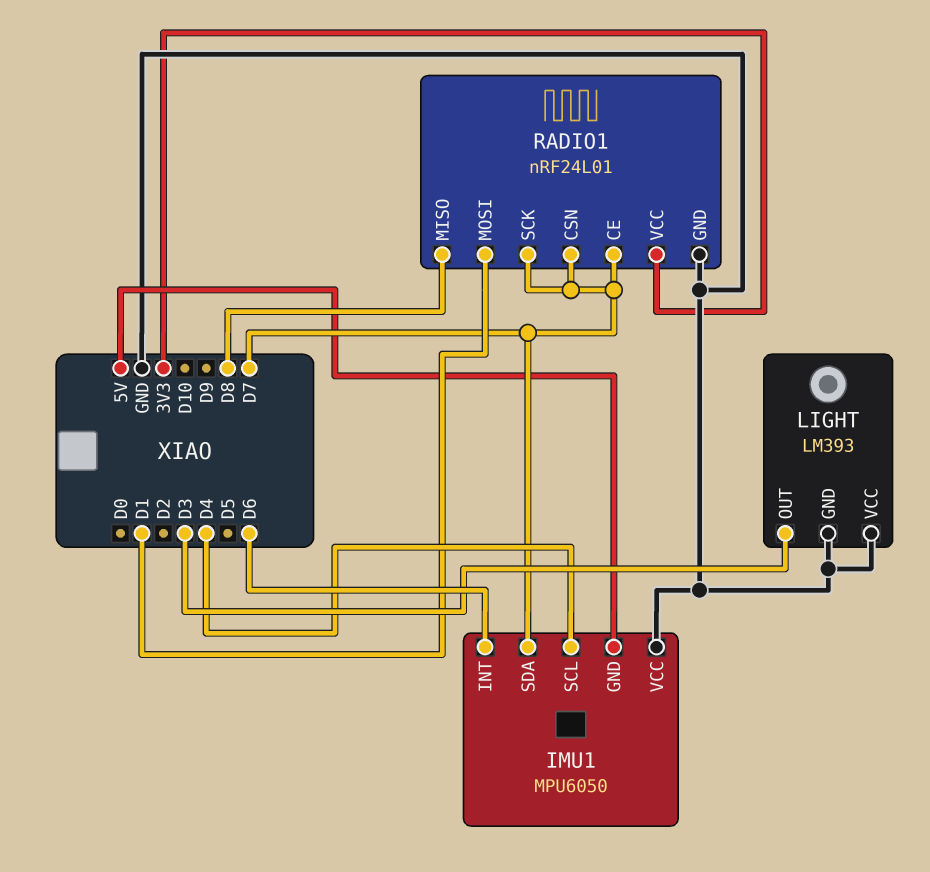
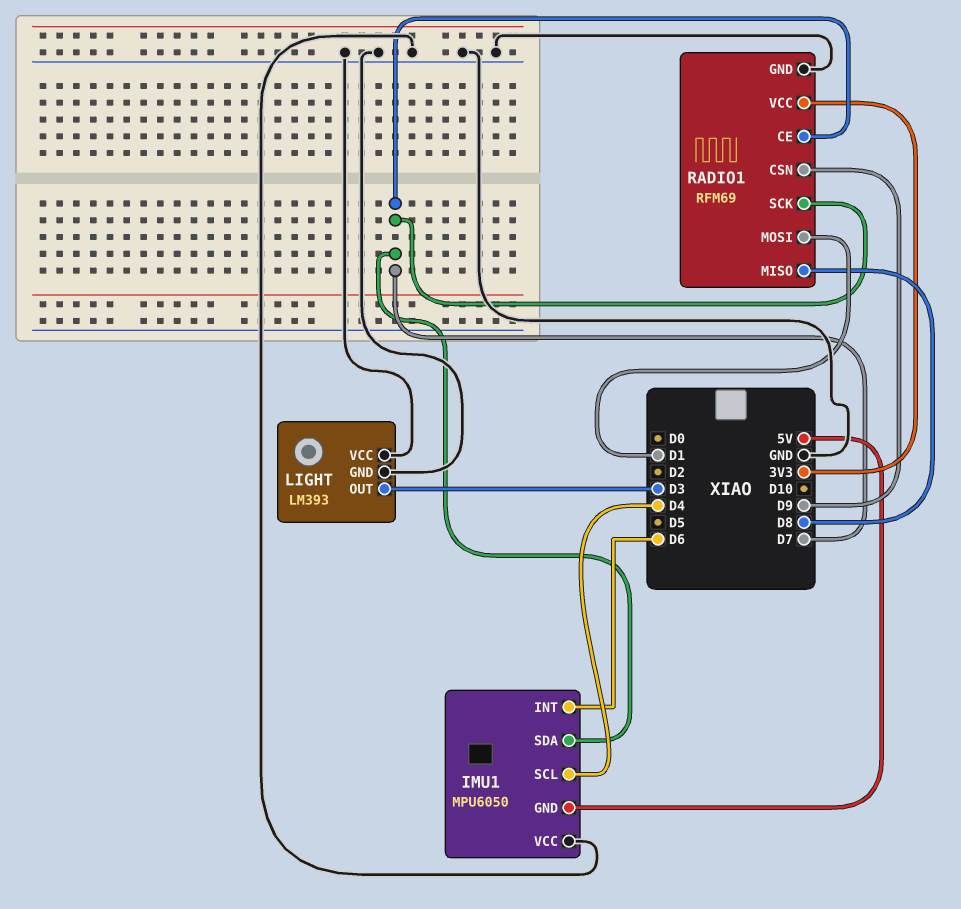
RADIO1: nRF24L01 -> RFM69
RADIO1 pin CSN: D7 -> D9

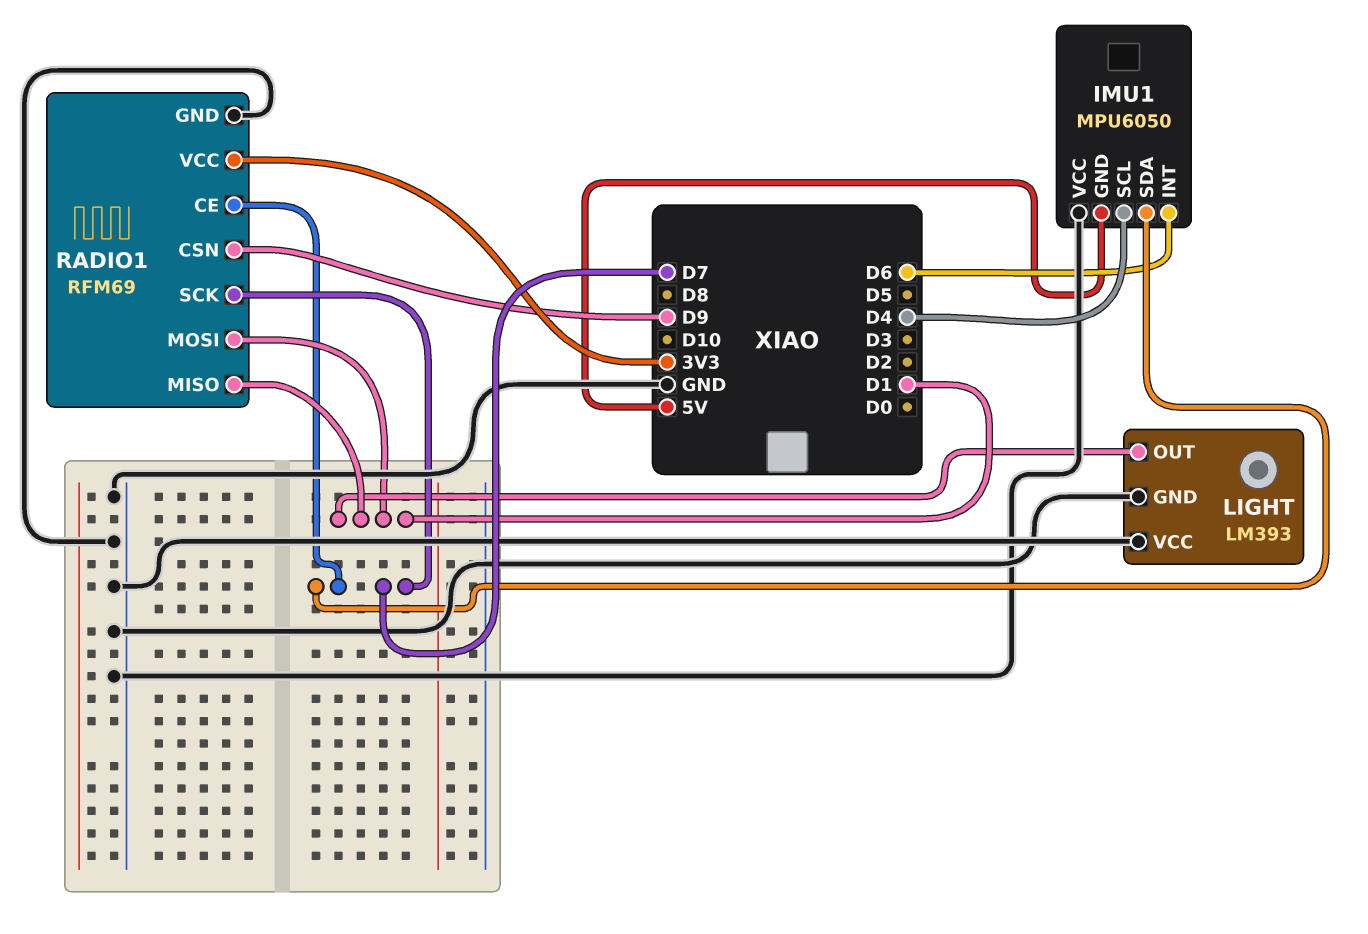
LIGHT pin OUT: D3 -> D1
RADIO1 pin MISO: D8 -> D1

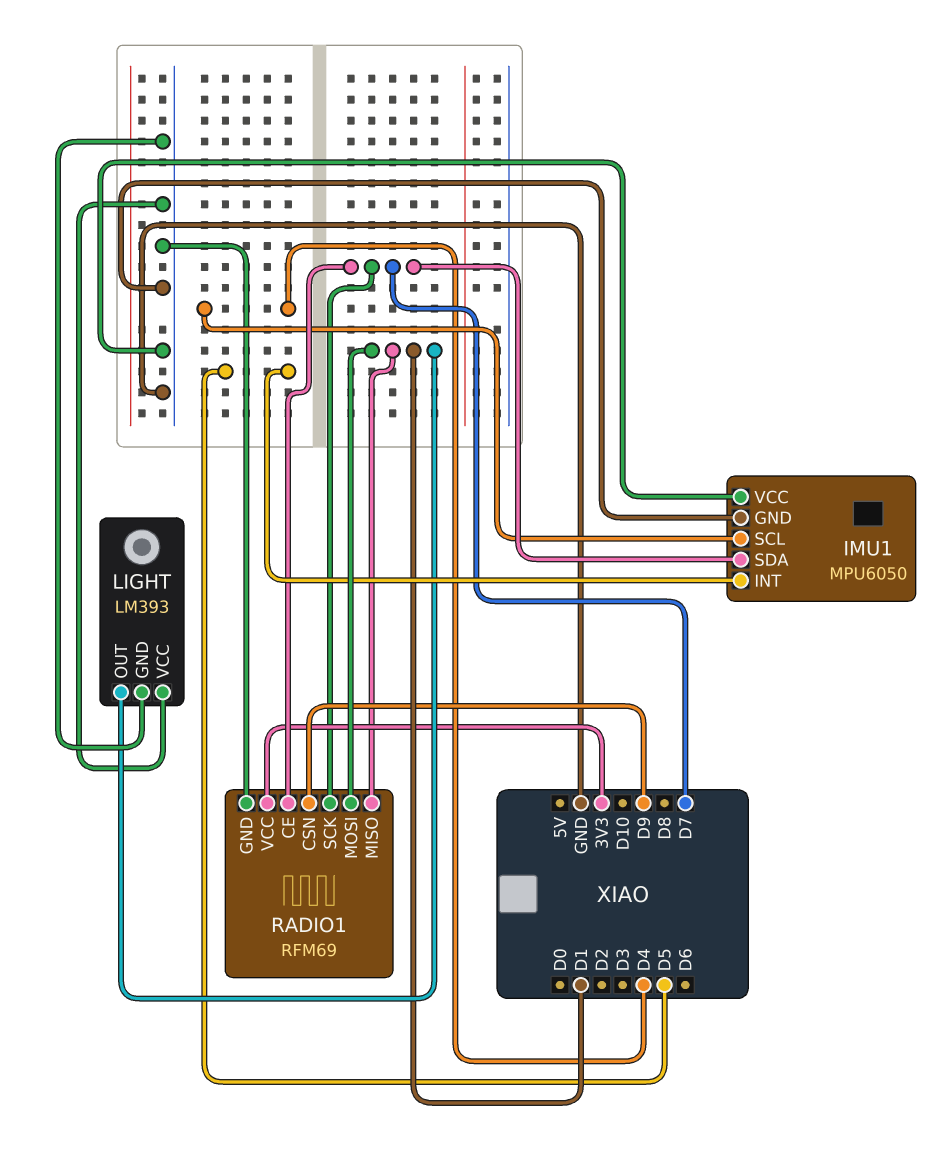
IMU1 pin GND: 5V -> GND
IMU1 pin INT: D6 -> D5

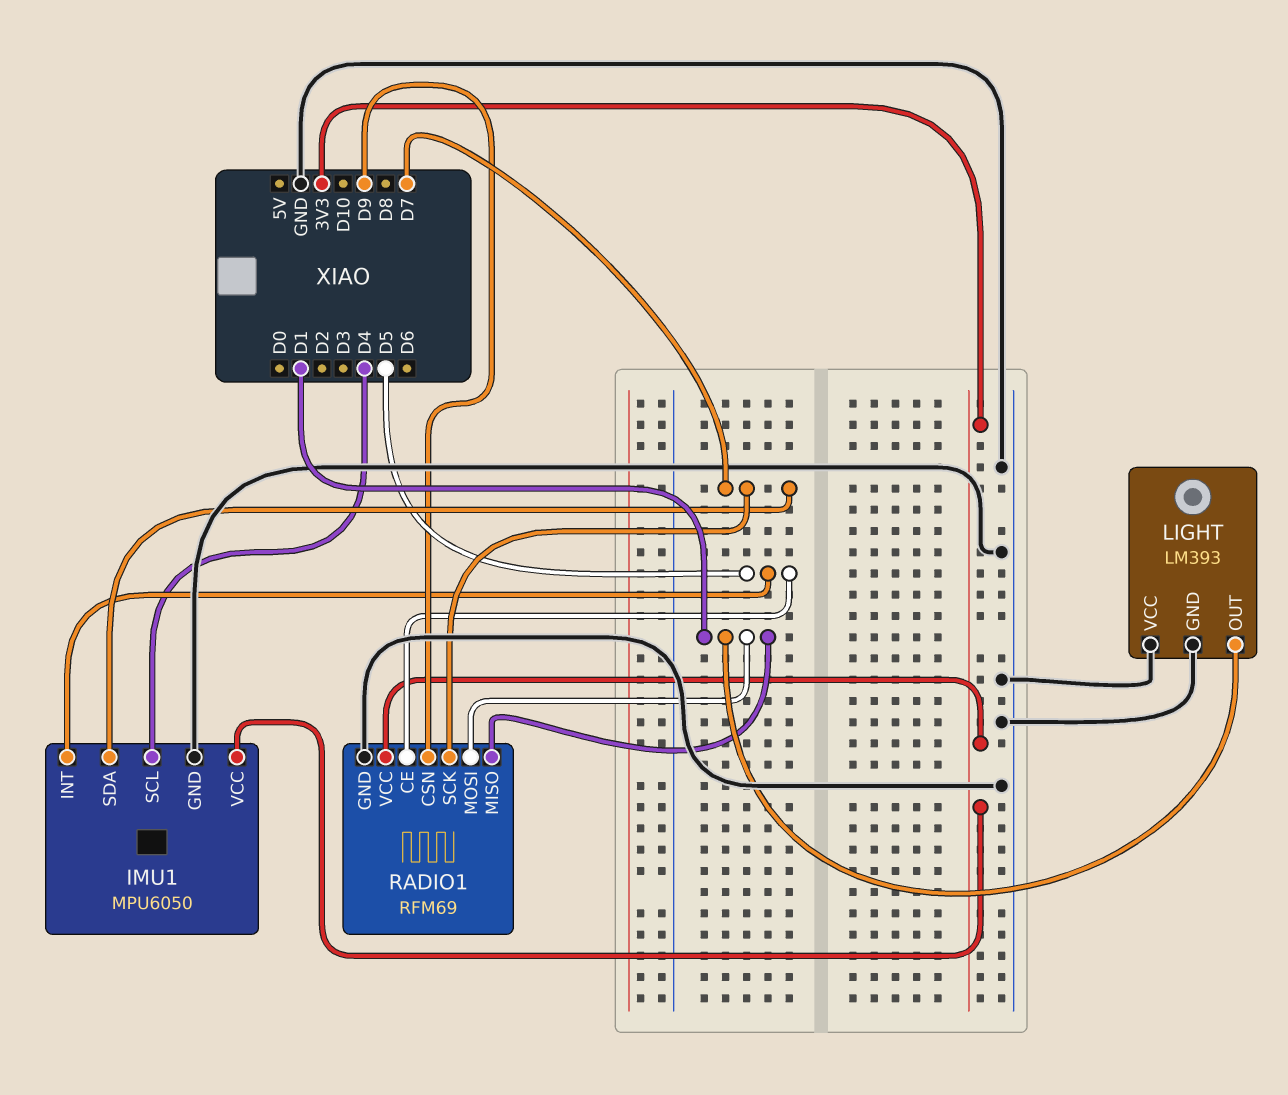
IMU1 pin VCC: GND -> 3V3
RADIO1 pin CE: D7 -> D5

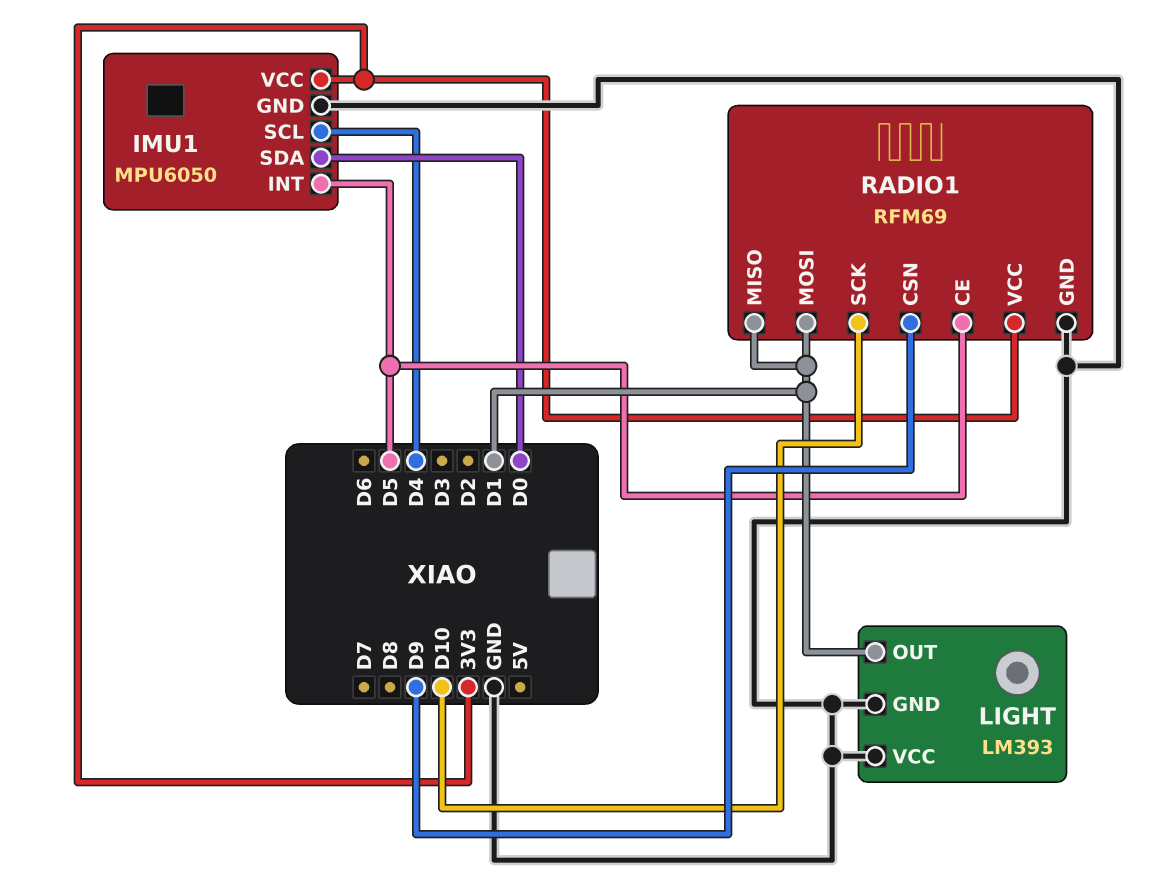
IMU1 pin SDA: D7 -> D0
RADIO1 pin SCK: D7 -> D10

